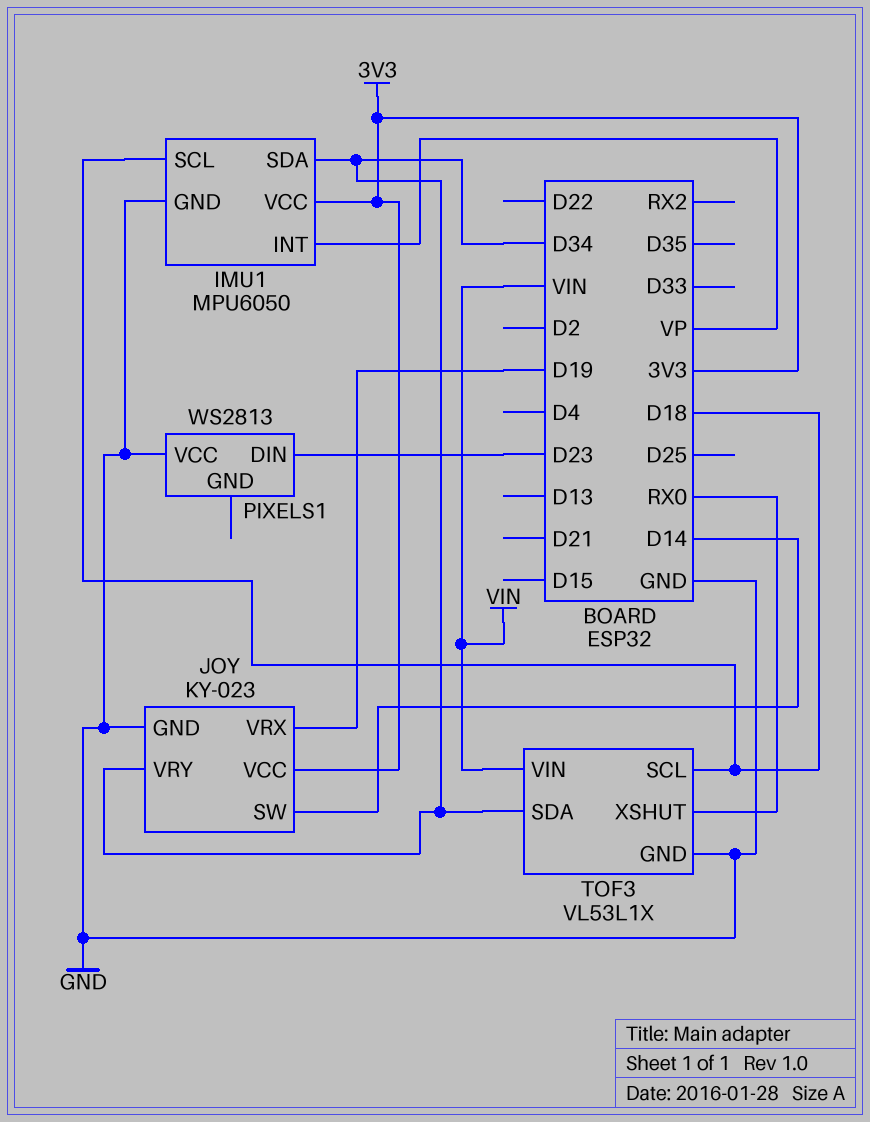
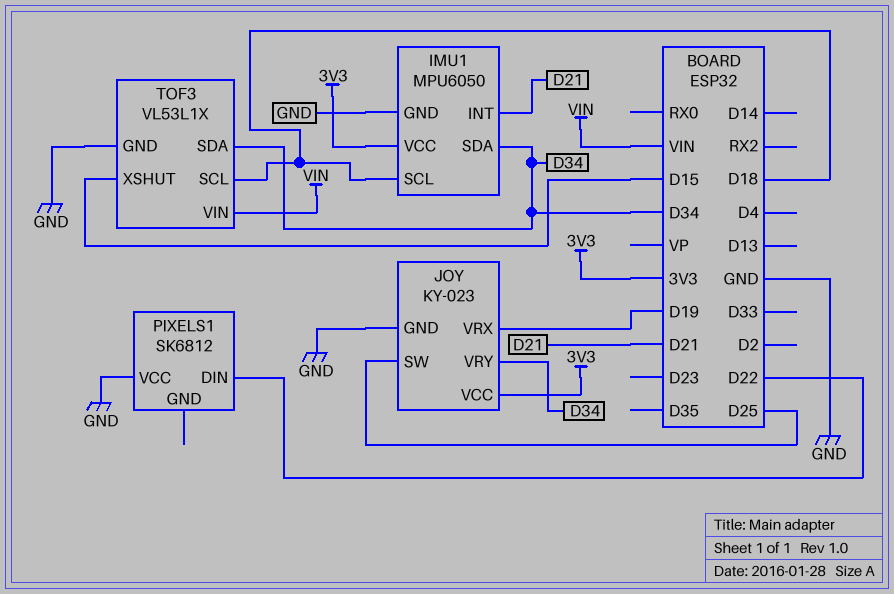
IMU1 pin INT: VP -> D21
JOY pin SW: D14 -> D25
PIXELS1: WS2813 -> SK6812
PIXELS1 pin DIN: D23 -> D22
TOF3 pin XSHUT: RX0 -> D15

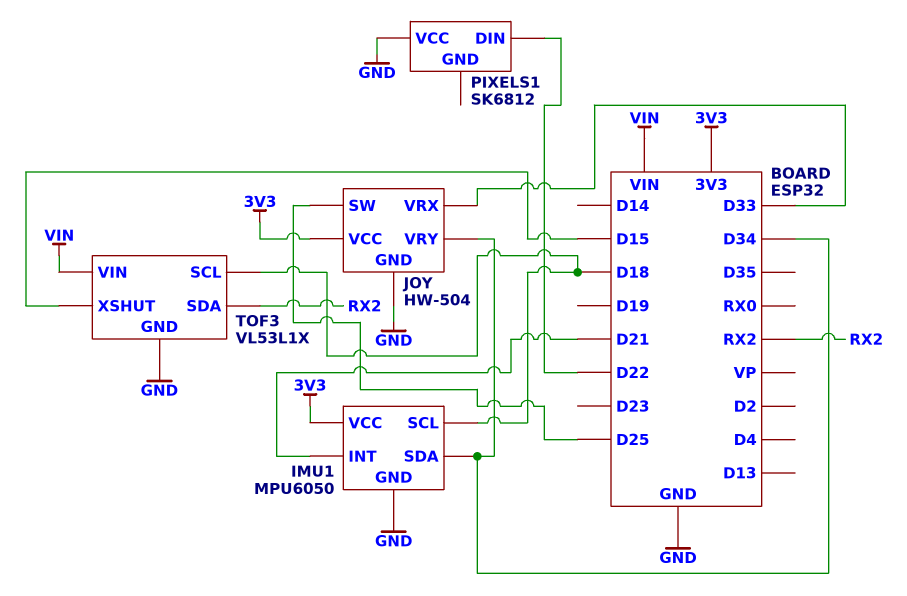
JOY: KY-023 -> HW-504
JOY pin VRX: D19 -> D33
TOF3 pin SDA: D34 -> RX2

